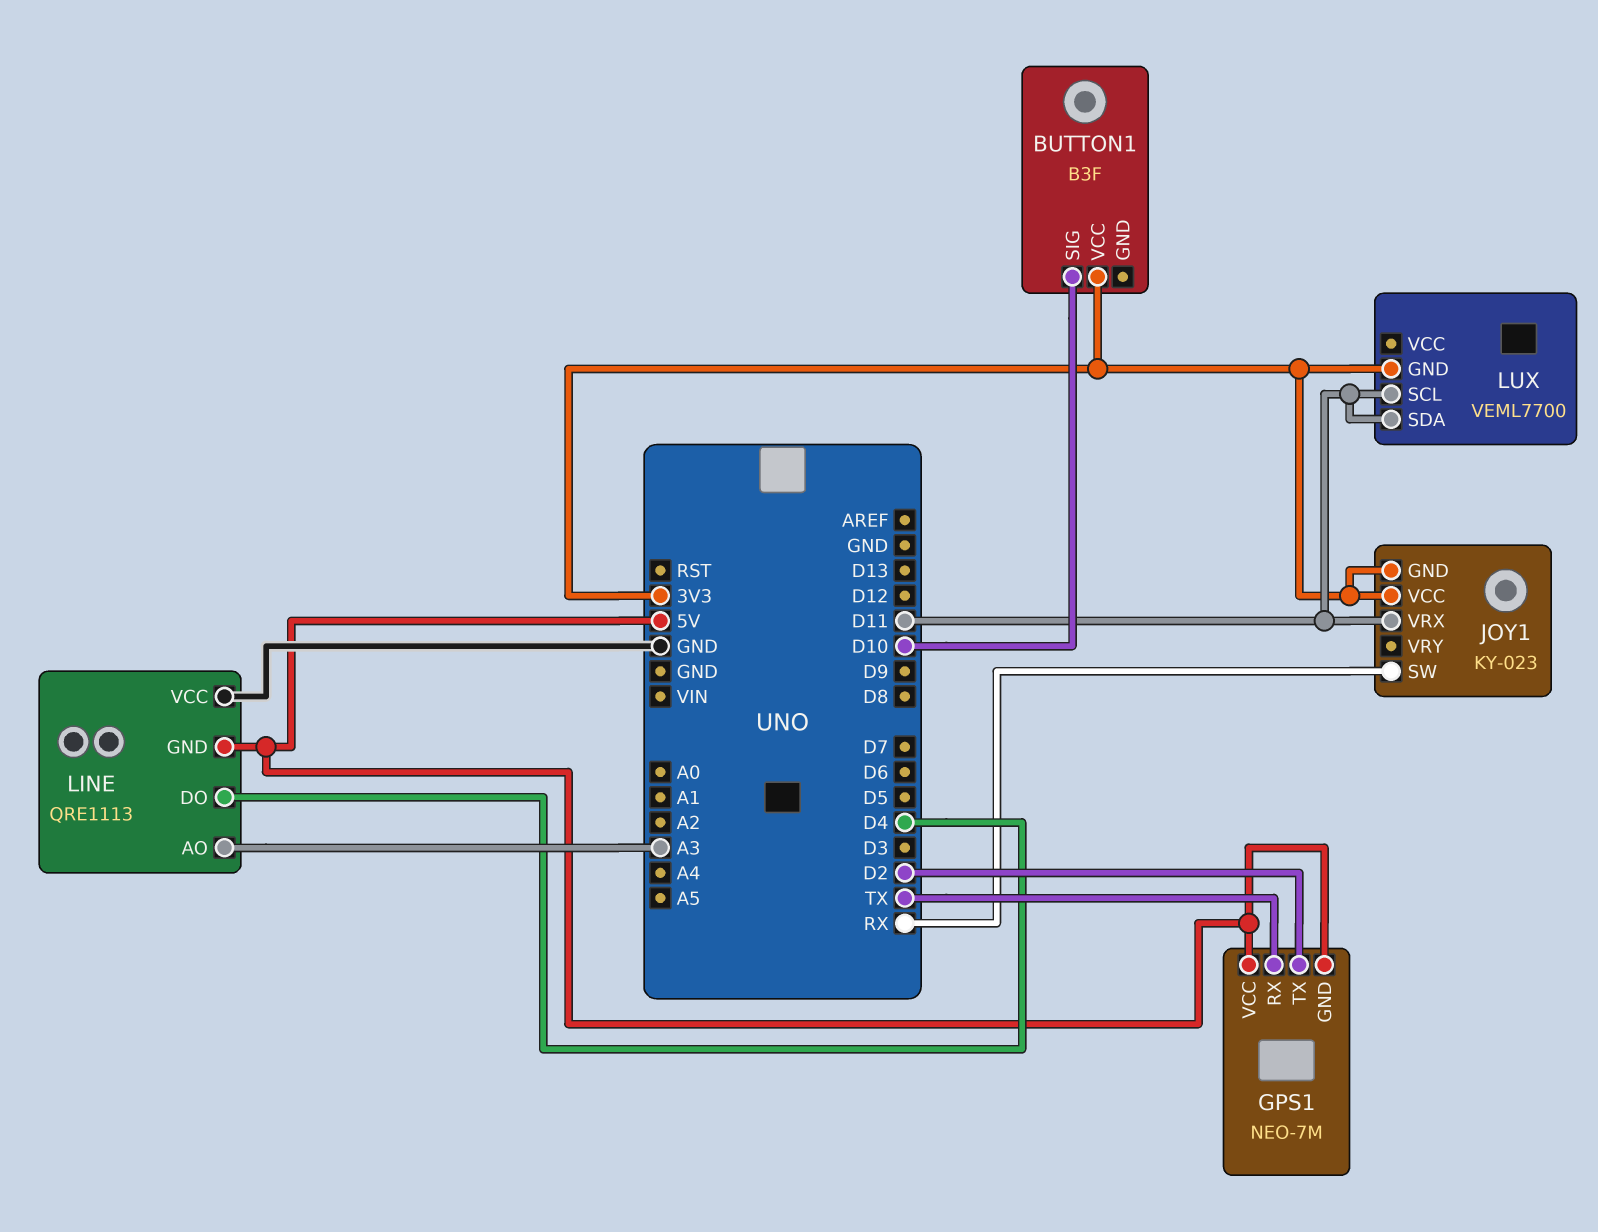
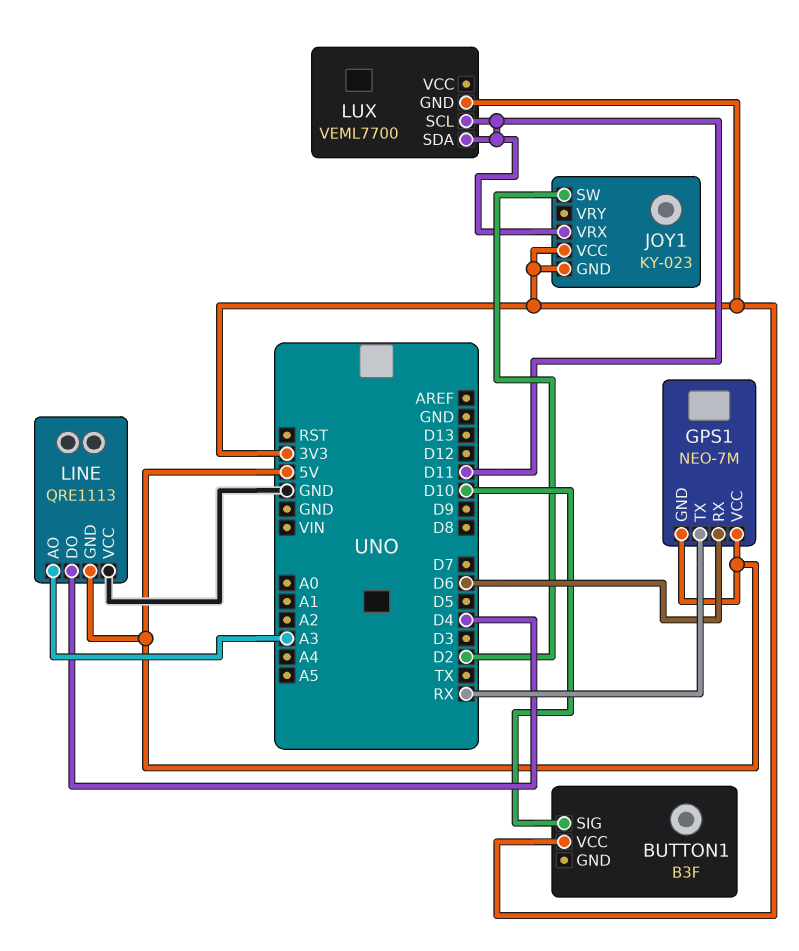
GPS1 pin RX: TX -> D6
GPS1 pin TX: D2 -> RX
JOY1 pin SW: RX -> D2

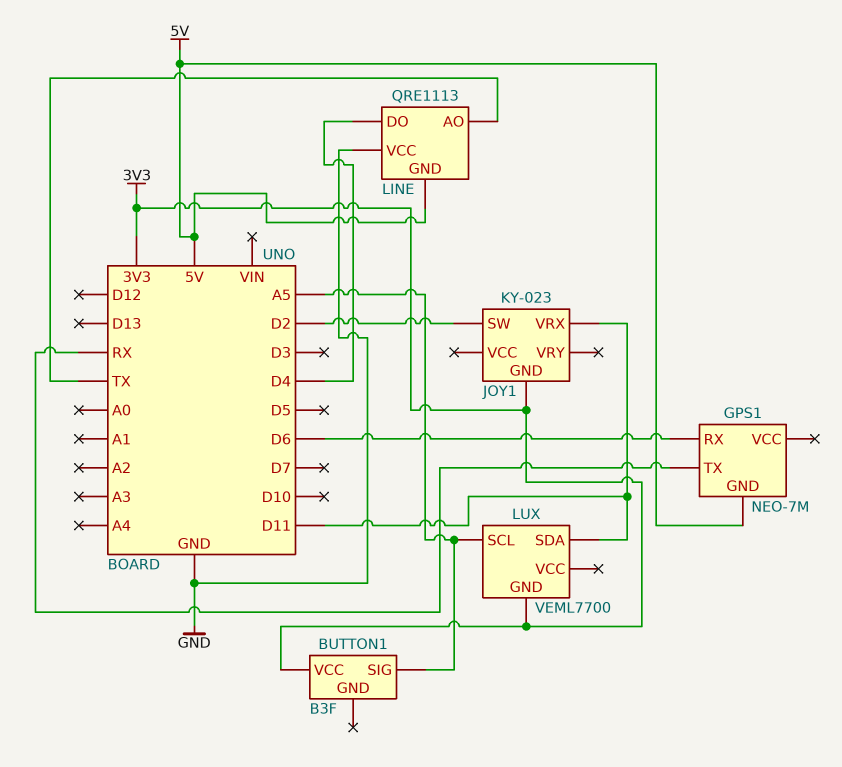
BUTTON1 pin SIG: D10 -> A5
GPS1 pin VCC: 5V -> none
JOY1 pin VCC: 3V3 -> none
LINE pin AO: A3 -> TX
LUX pin SCL: D11 -> A5

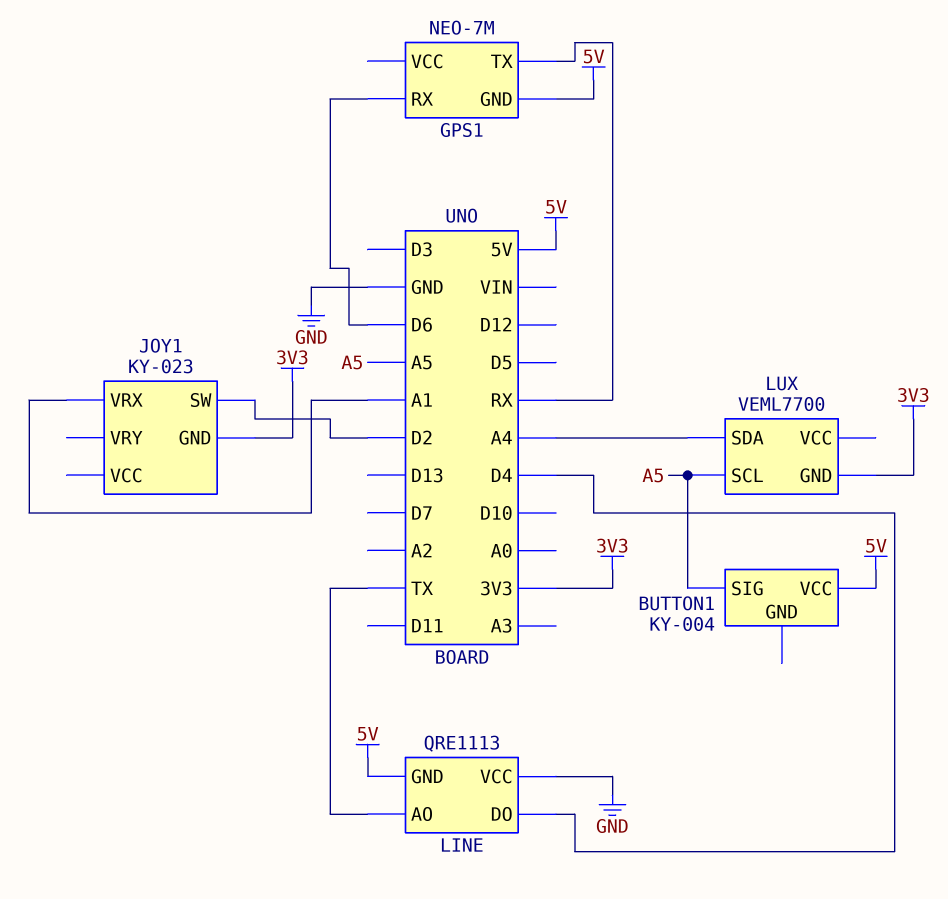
BUTTON1: B3F -> KY-004
BUTTON1 pin VCC: 3V3 -> 5V
JOY1 pin VRX: D11 -> A1
LUX pin SDA: D11 -> A4

